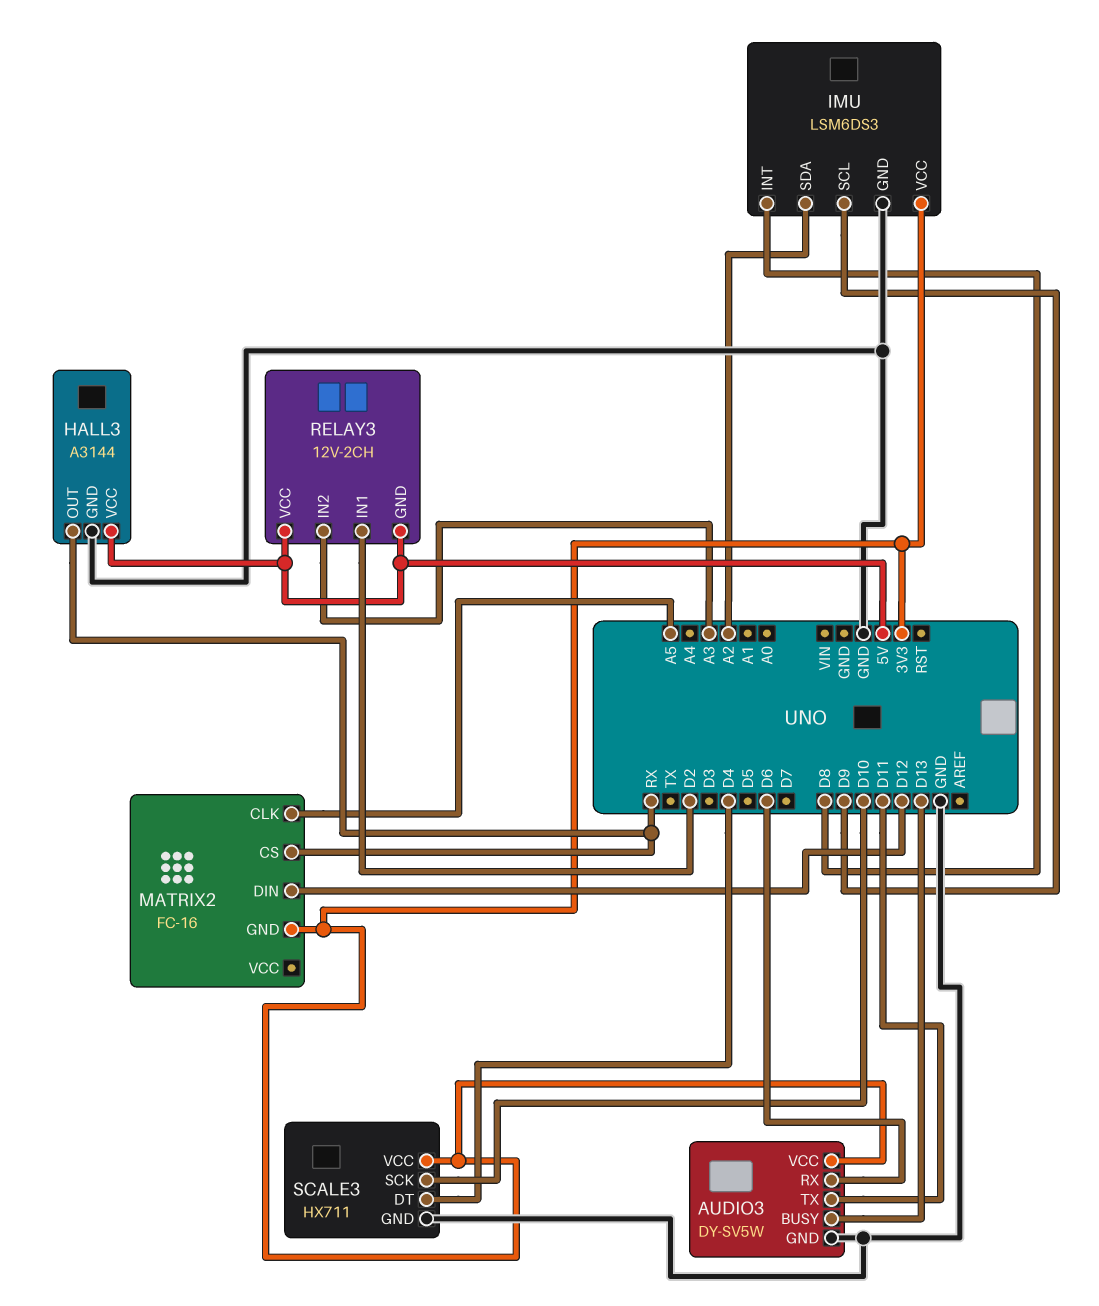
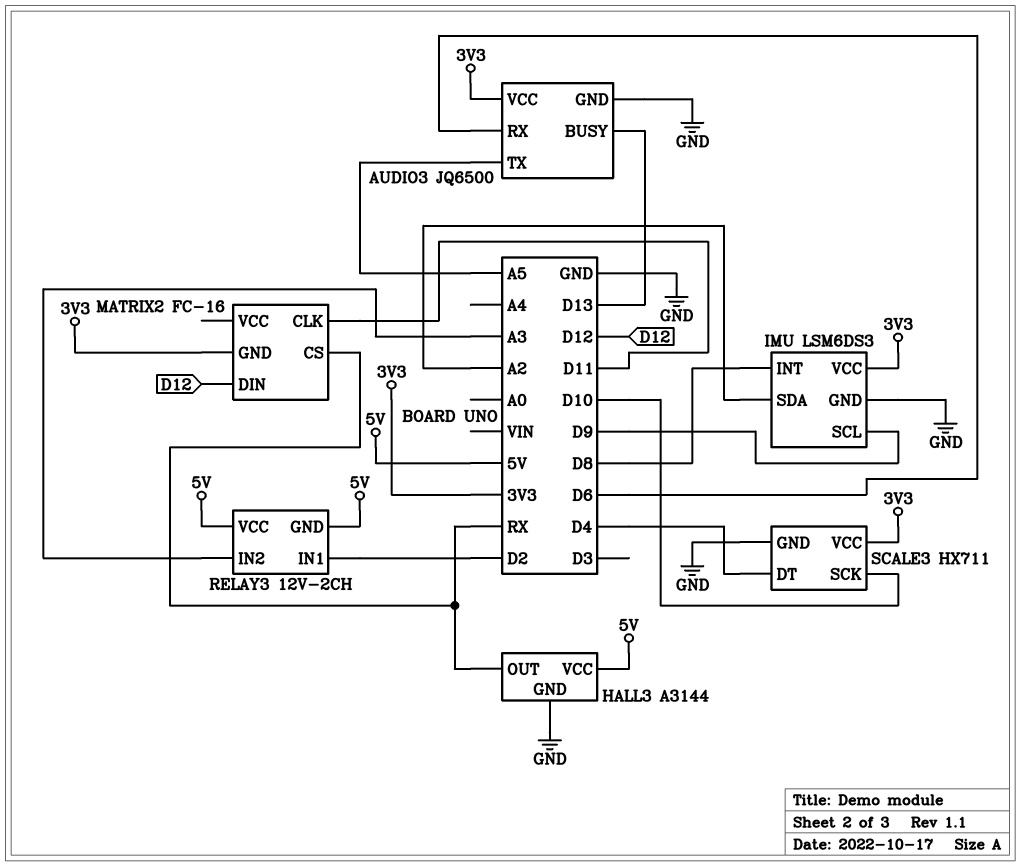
AUDIO3: DY-SV5W -> JQ6500
AUDIO3 pin TX: D11 -> A5
MATRIX2 pin CLK: A5 -> D11

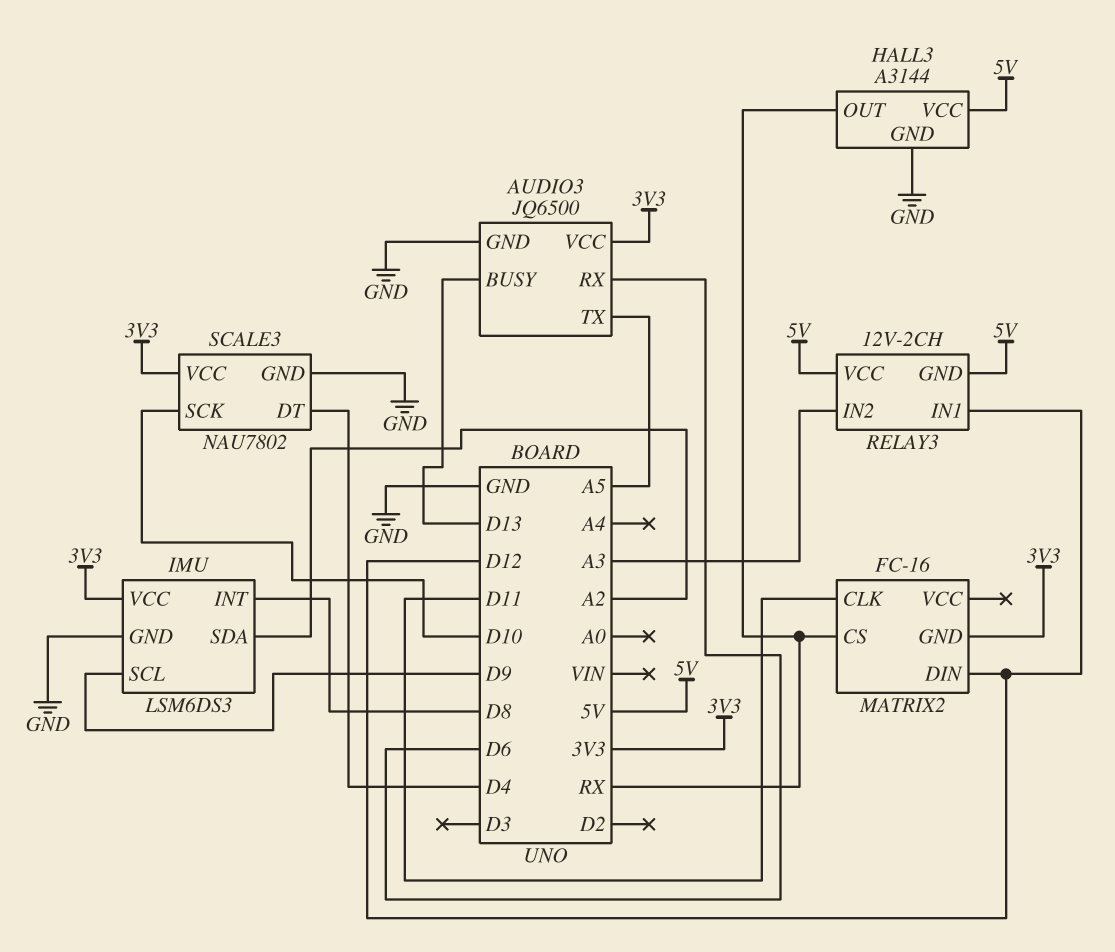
RELAY3 pin IN1: D2 -> D12
SCALE3: HX711 -> NAU7802

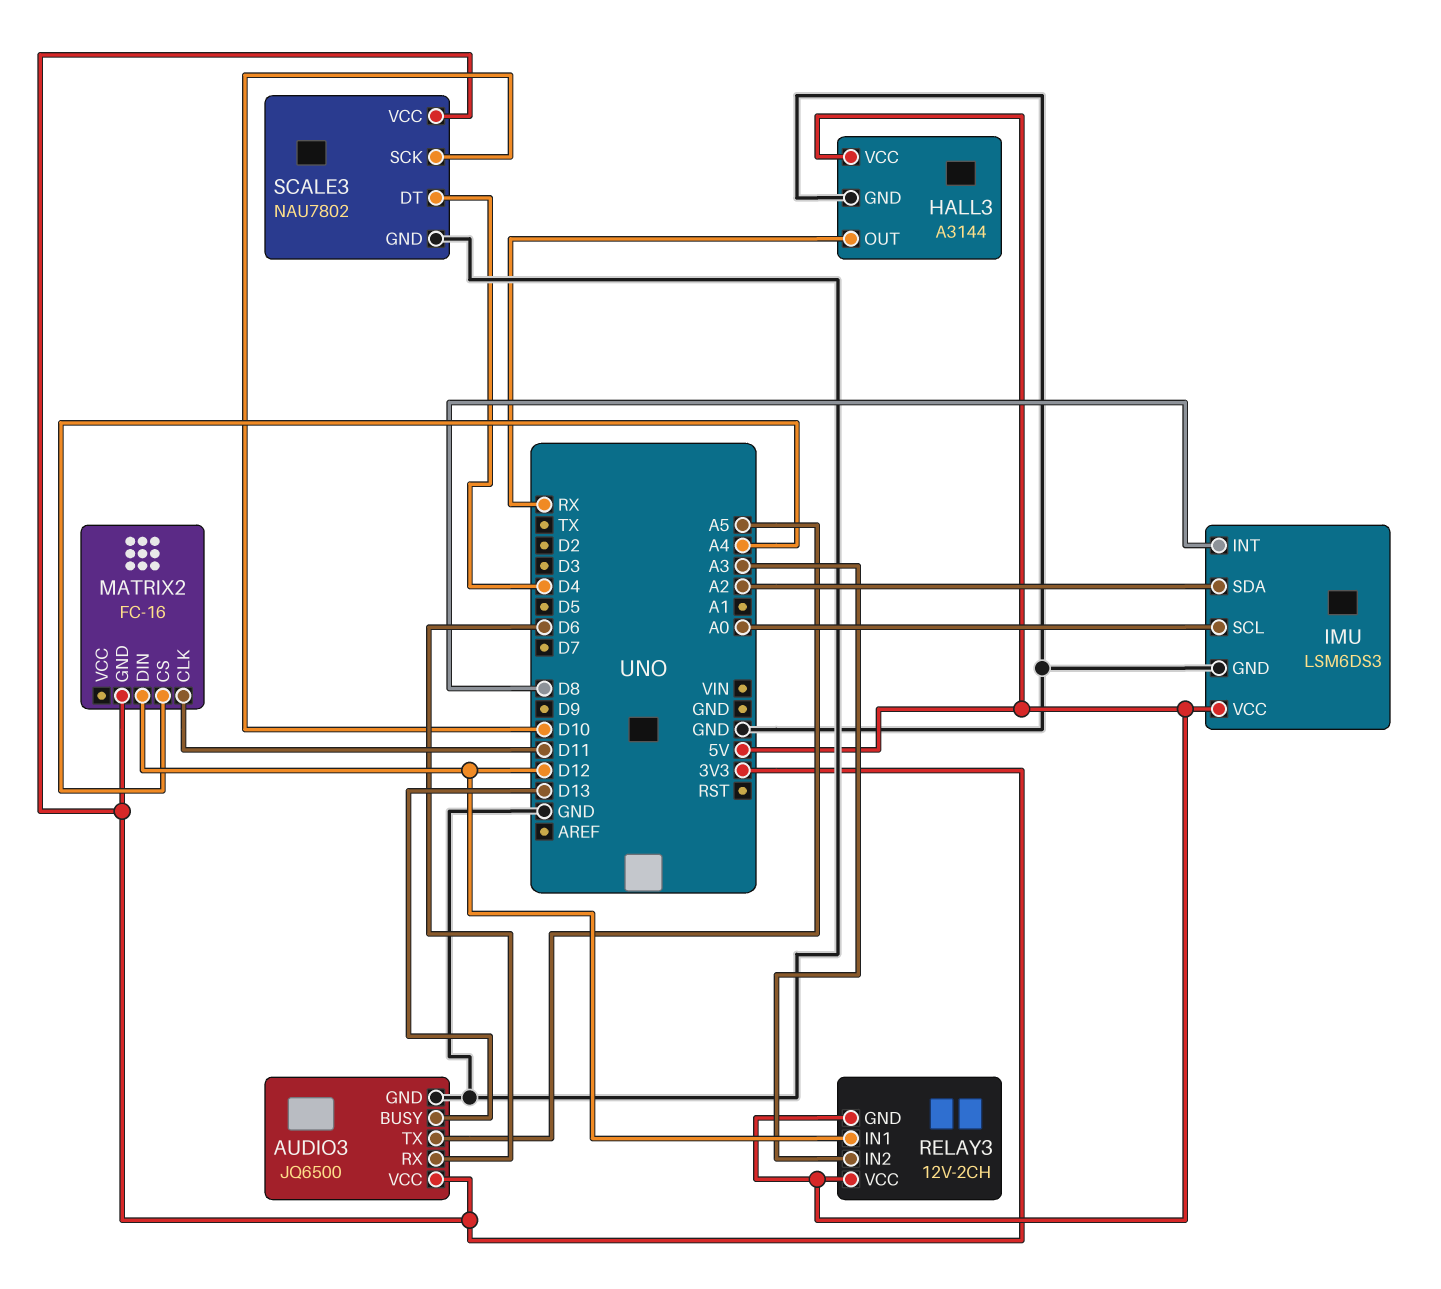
IMU pin SCL: D9 -> A0
IMU pin VCC: 3V3 -> 5V
MATRIX2 pin CS: RX -> A4

